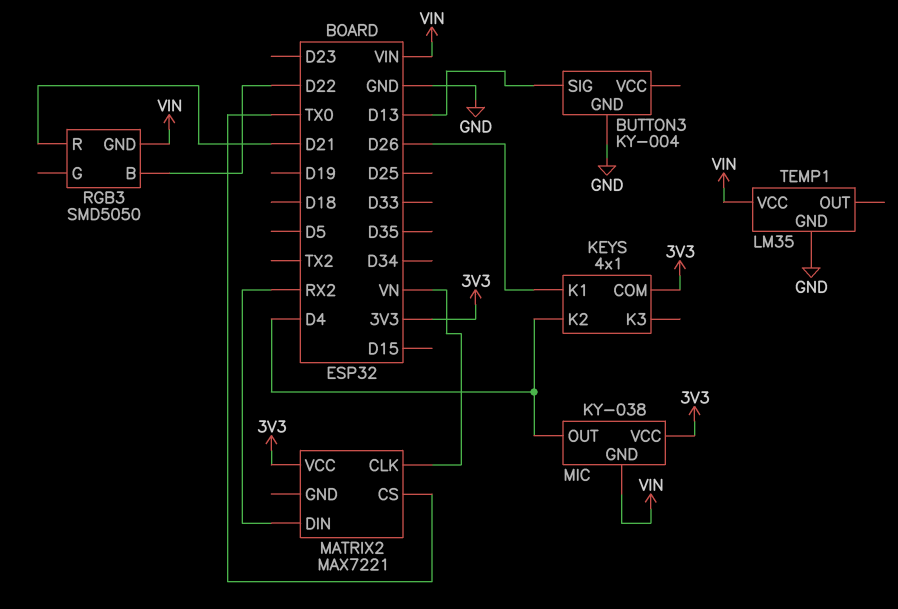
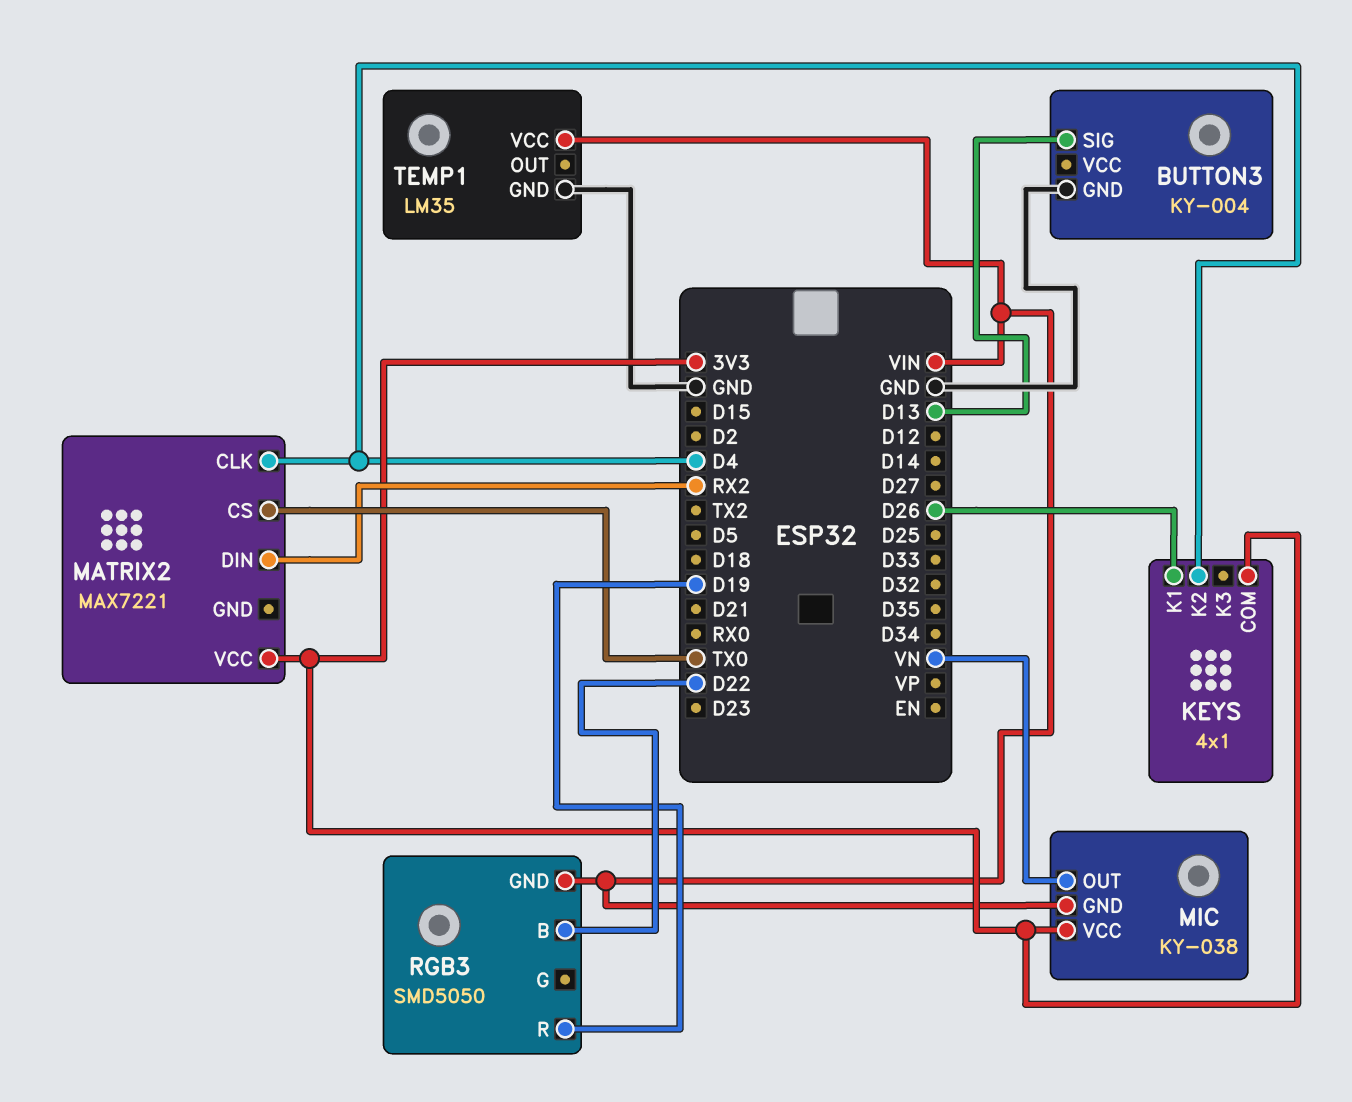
MATRIX2 pin CLK: VN -> D4
MIC pin OUT: D4 -> VN
RGB3 pin R: D21 -> D19

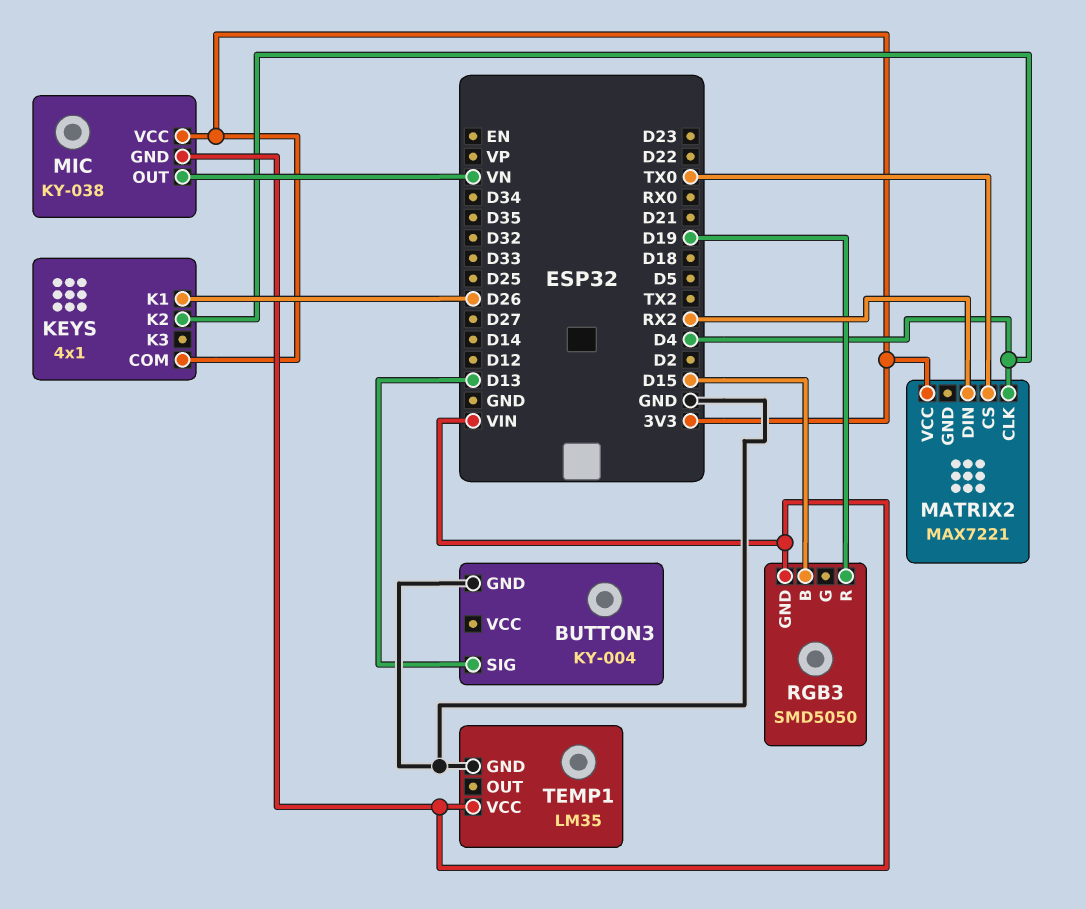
RGB3 pin B: D22 -> D15

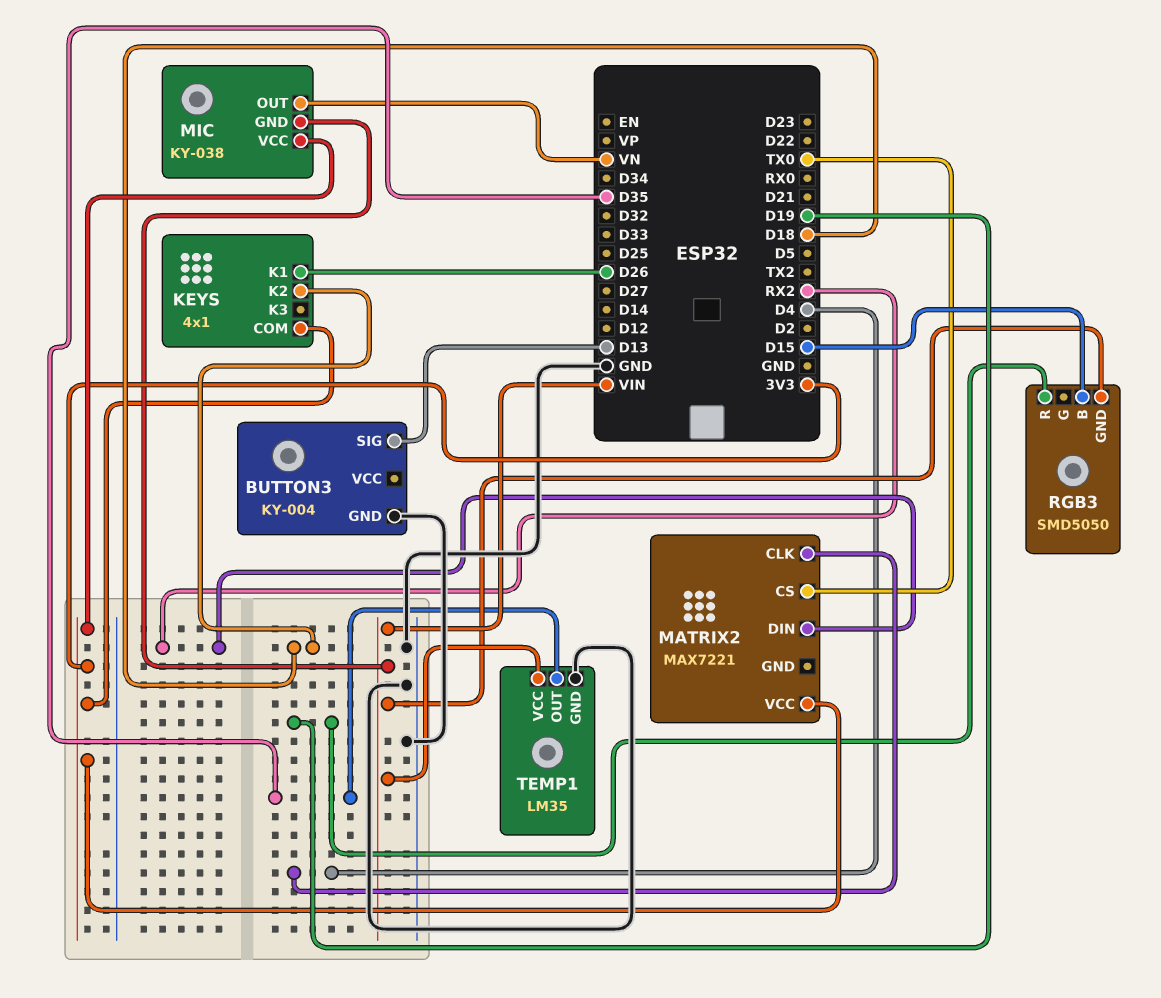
KEYS pin K2: D4 -> D18
TEMP1 pin OUT: none -> D35

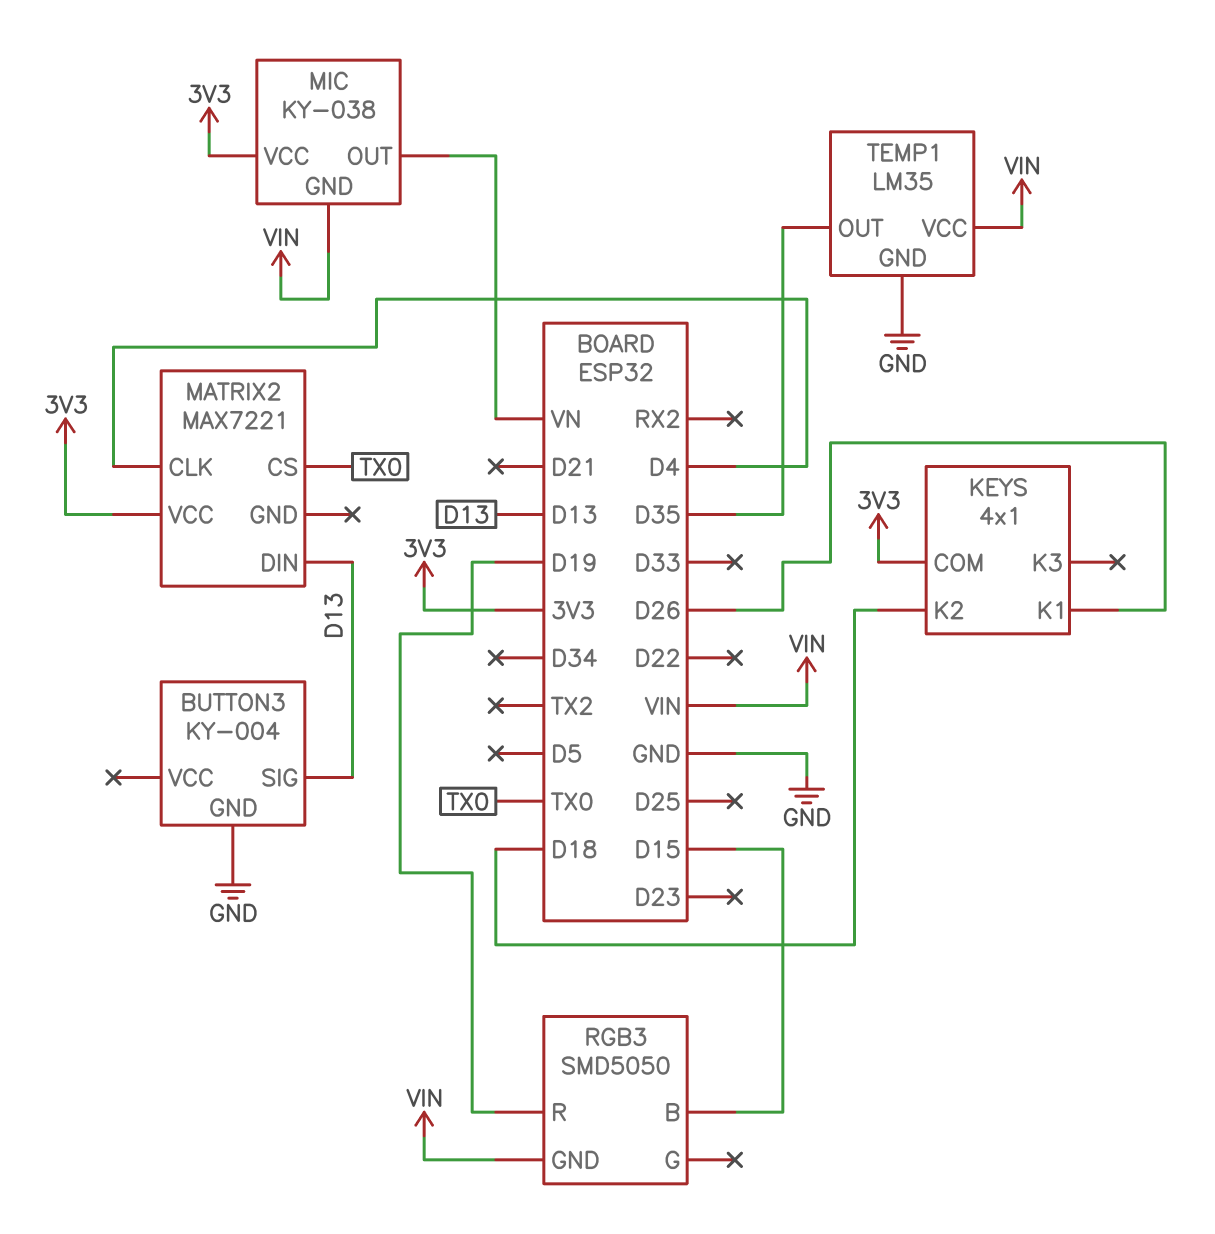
MATRIX2 pin DIN: RX2 -> D13

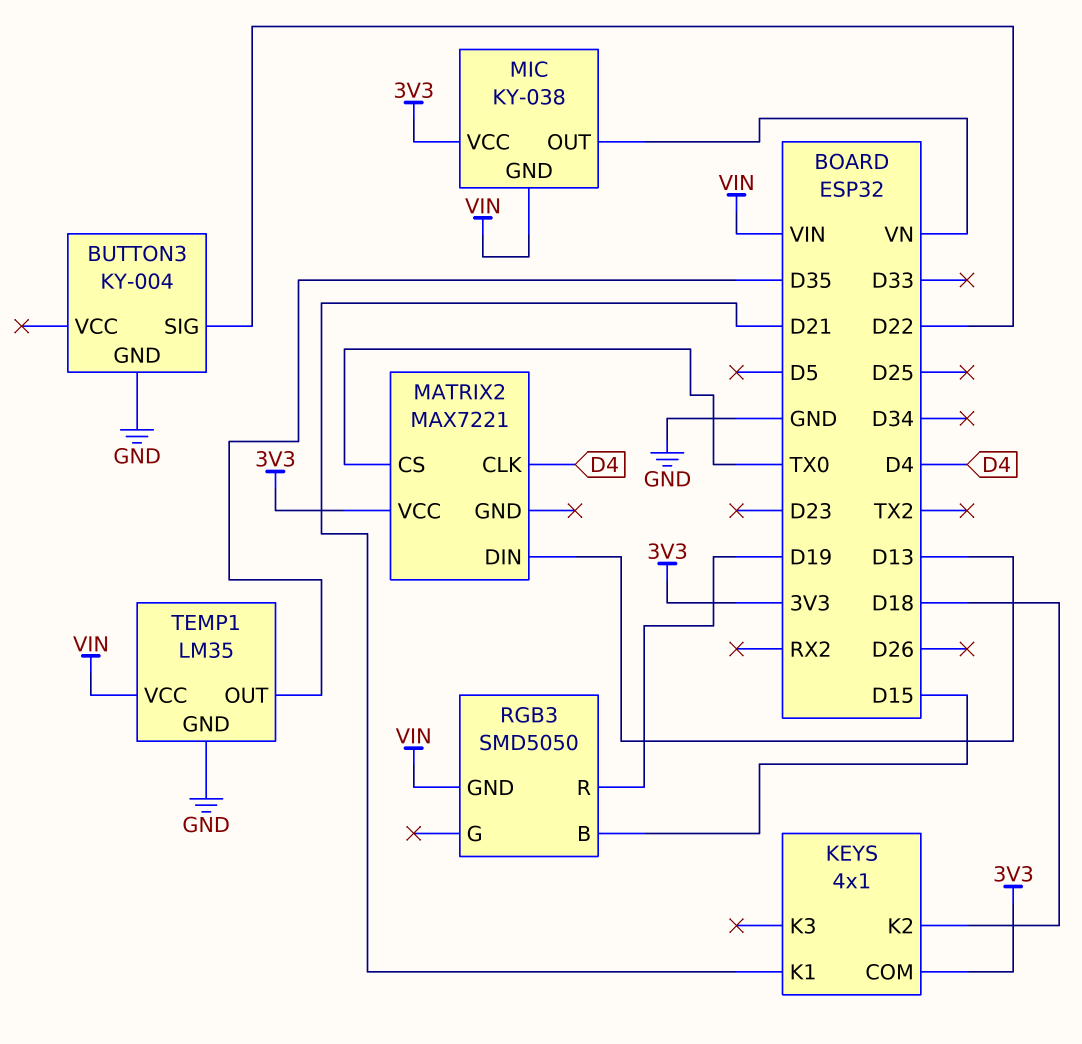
BUTTON3 pin SIG: D13 -> D22
KEYS pin K1: D26 -> D21

